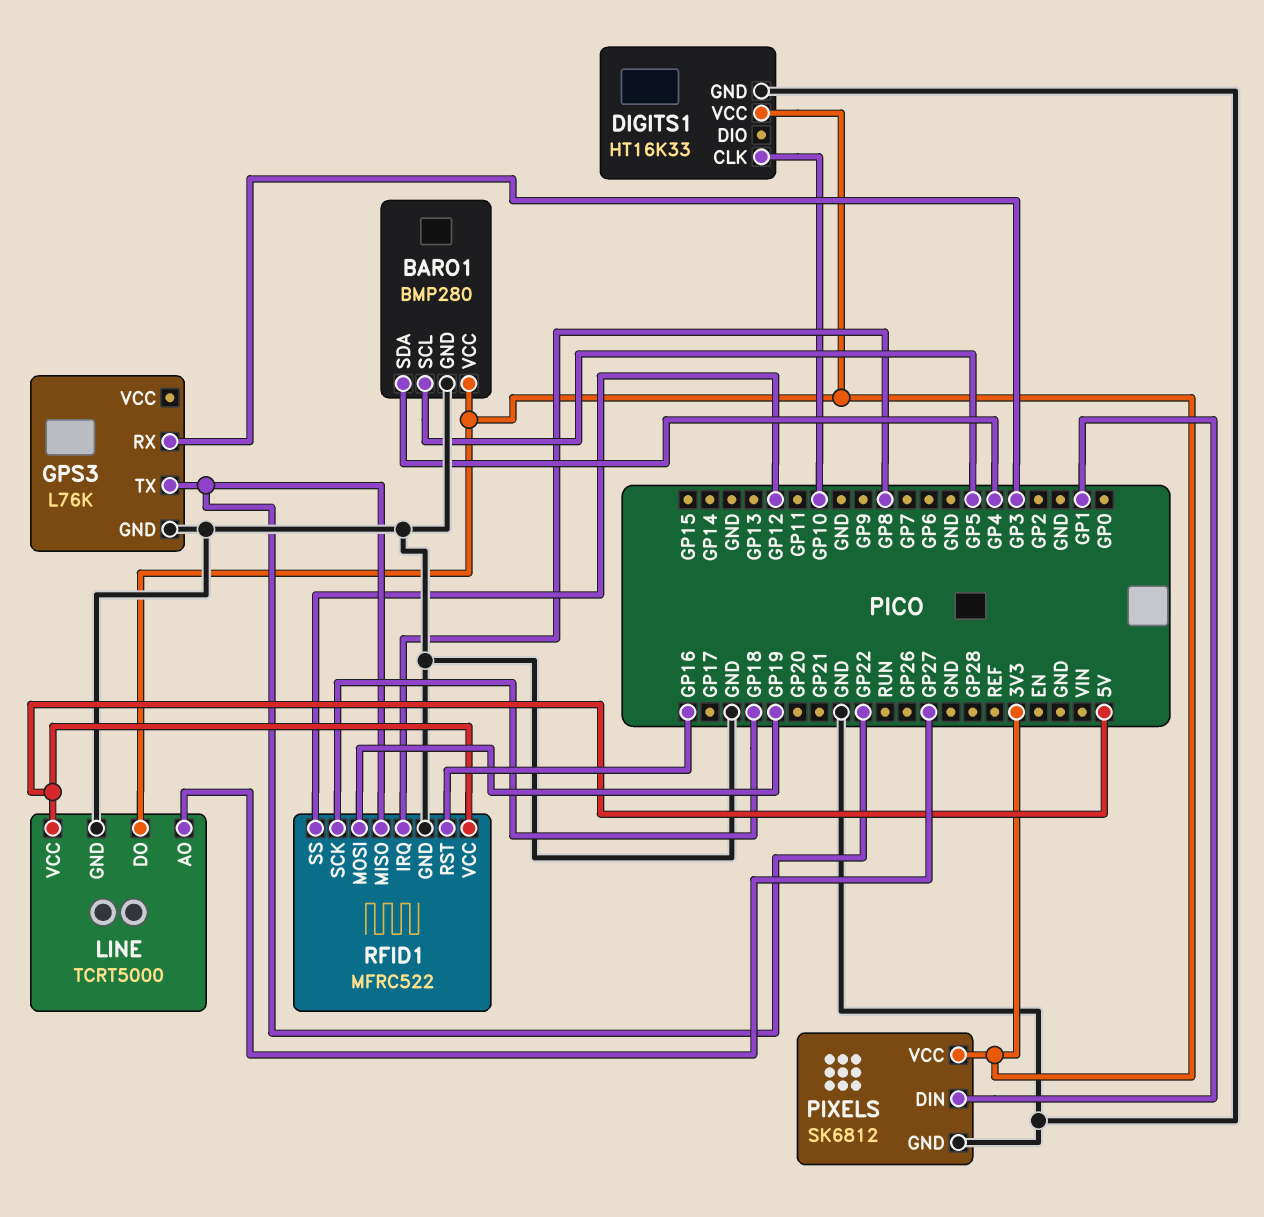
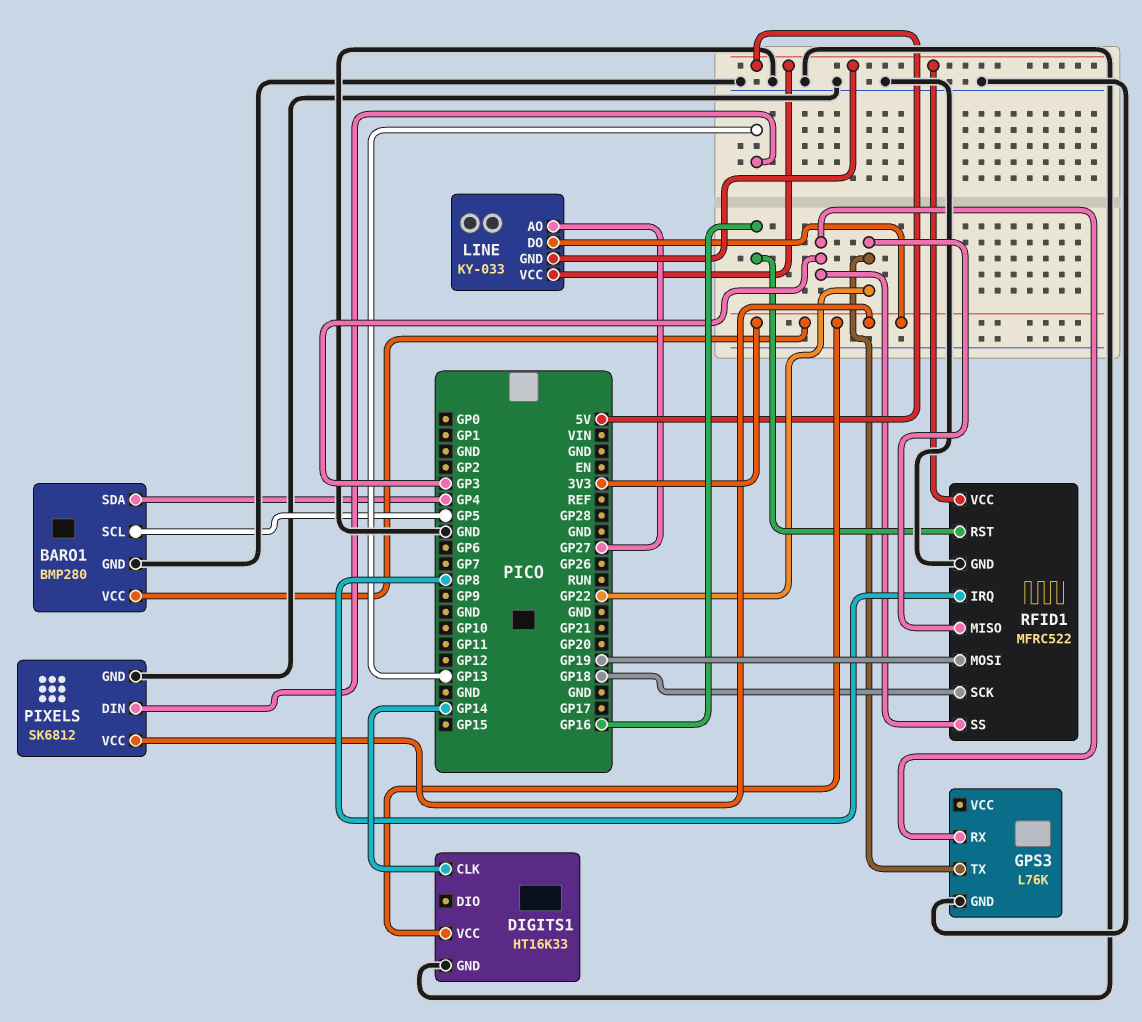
DIGITS1 pin CLK: GP10 -> GP14
LINE: TCRT5000 -> KY-033
LINE pin GND: GND -> 5V
PIXELS pin DIN: GP1 -> GP13
RFID1 pin SS: GP12 -> GP3

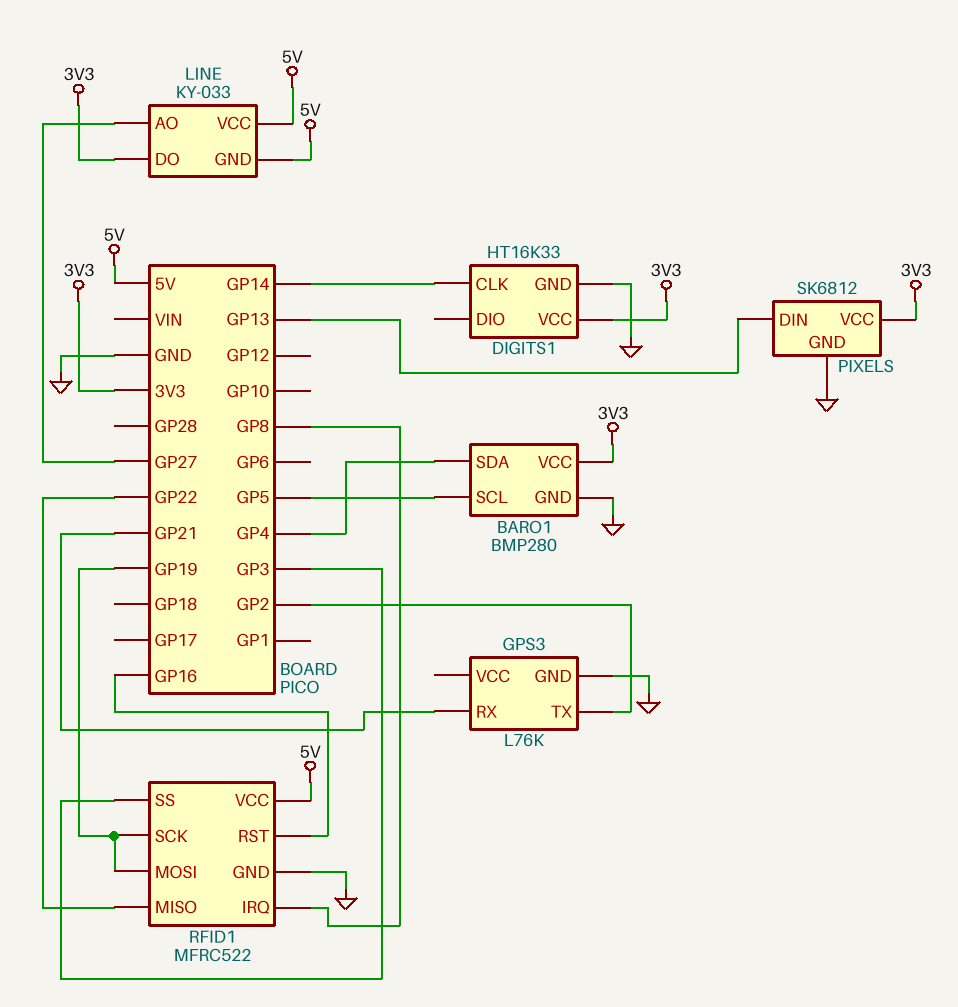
GPS3 pin RX: GP3 -> GP21
GPS3 pin TX: GP22 -> GP2
RFID1 pin SCK: GP18 -> GP19

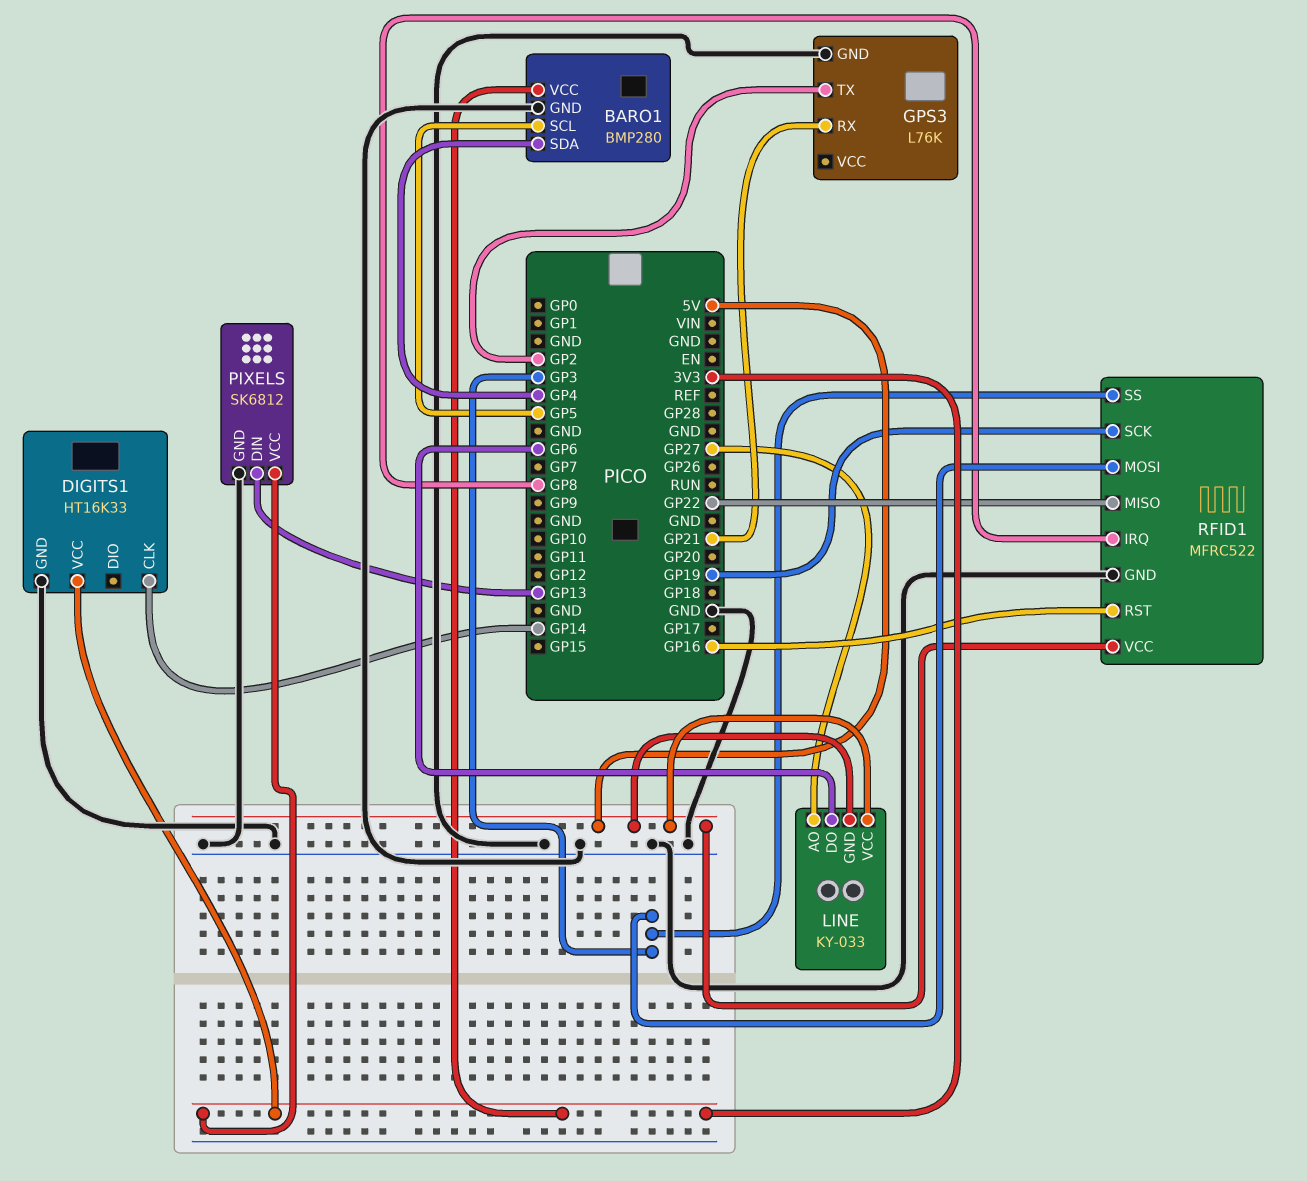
LINE pin DO: 3V3 -> GP6
RFID1 pin MOSI: GP19 -> GP3

